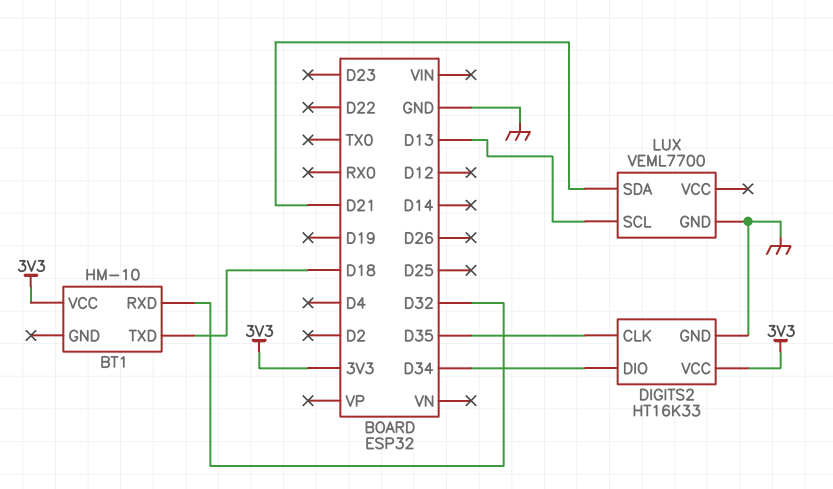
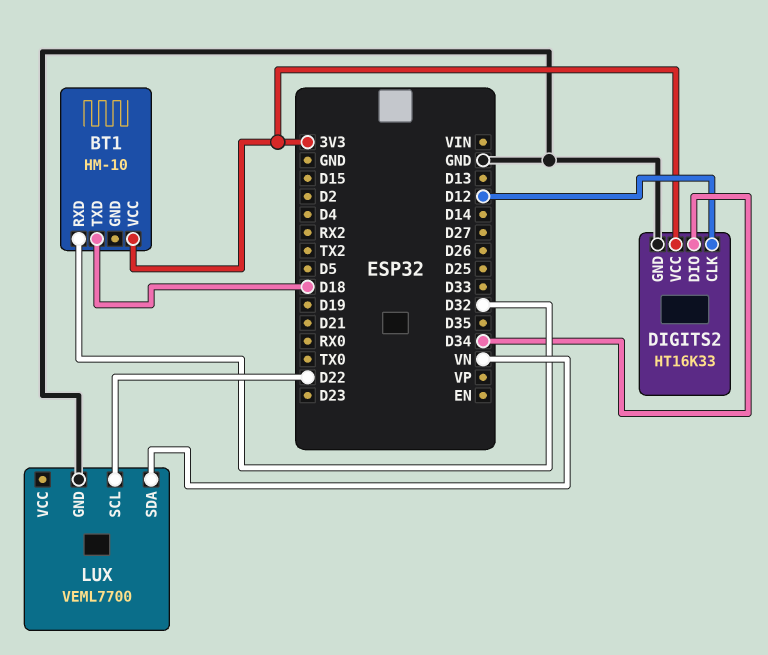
DIGITS2 pin CLK: D35 -> D12
LUX pin SCL: D13 -> D22
LUX pin SDA: D21 -> VN

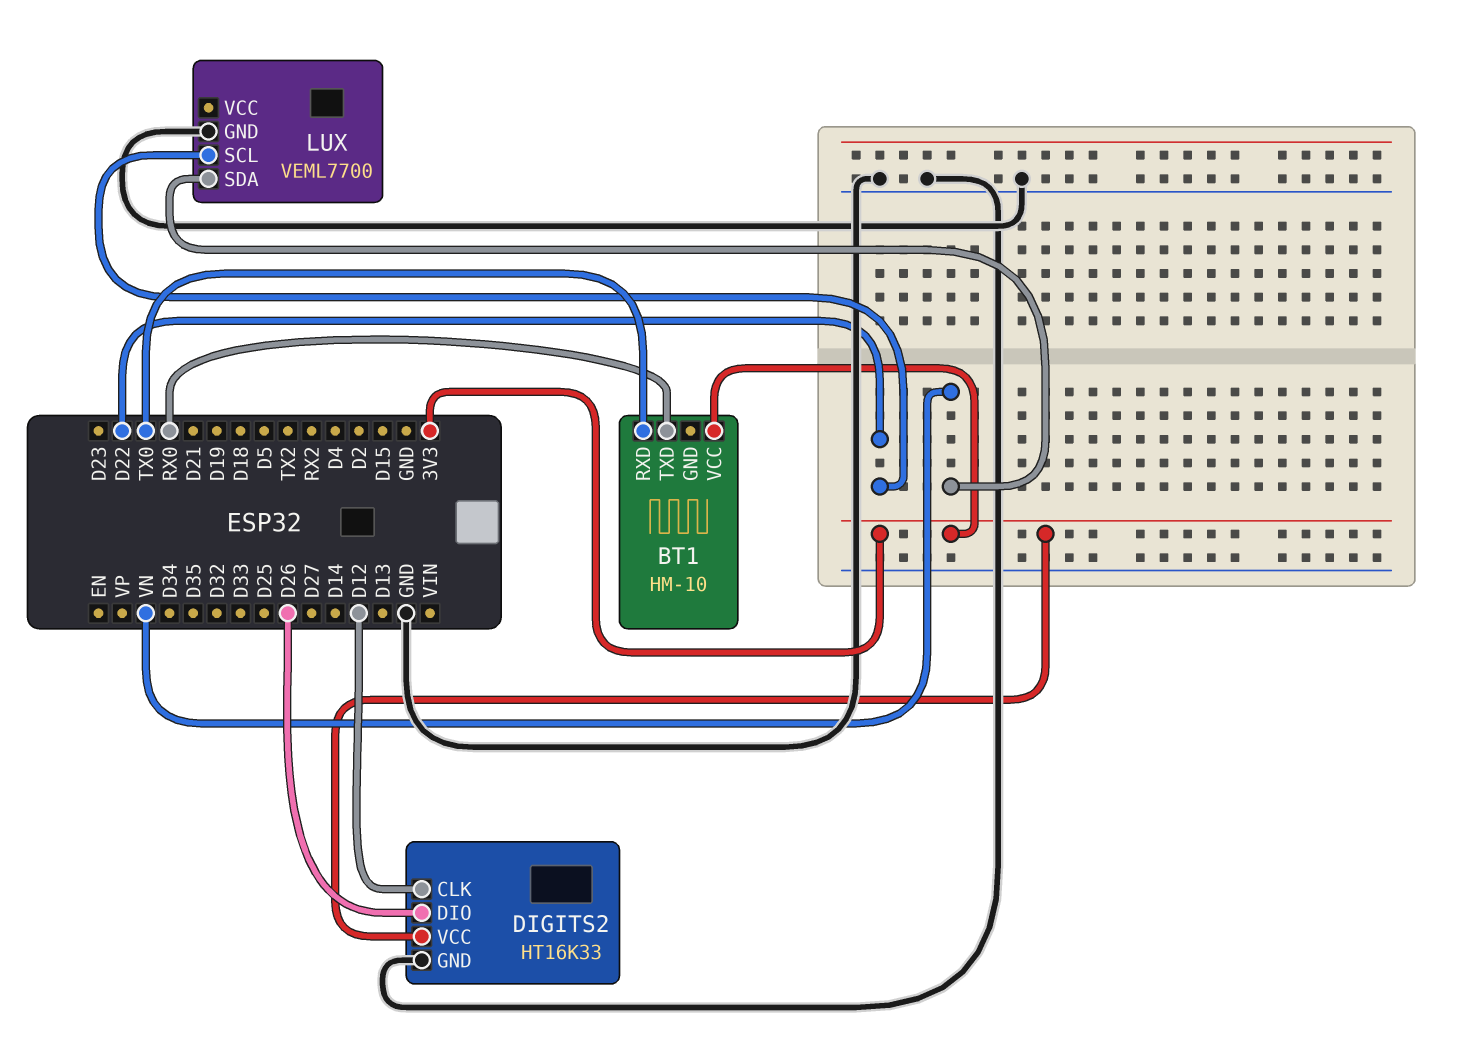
BT1 pin RXD: D32 -> TX0
BT1 pin TXD: D18 -> RX0
DIGITS2 pin DIO: D34 -> D26

